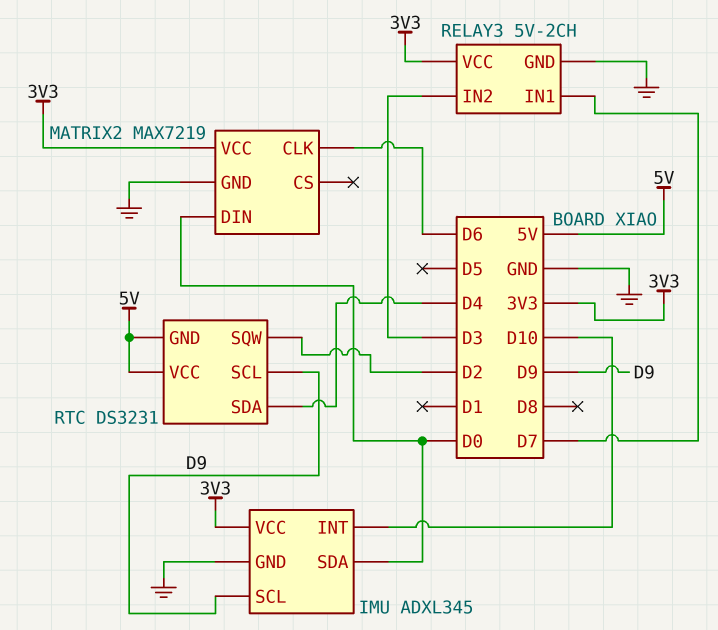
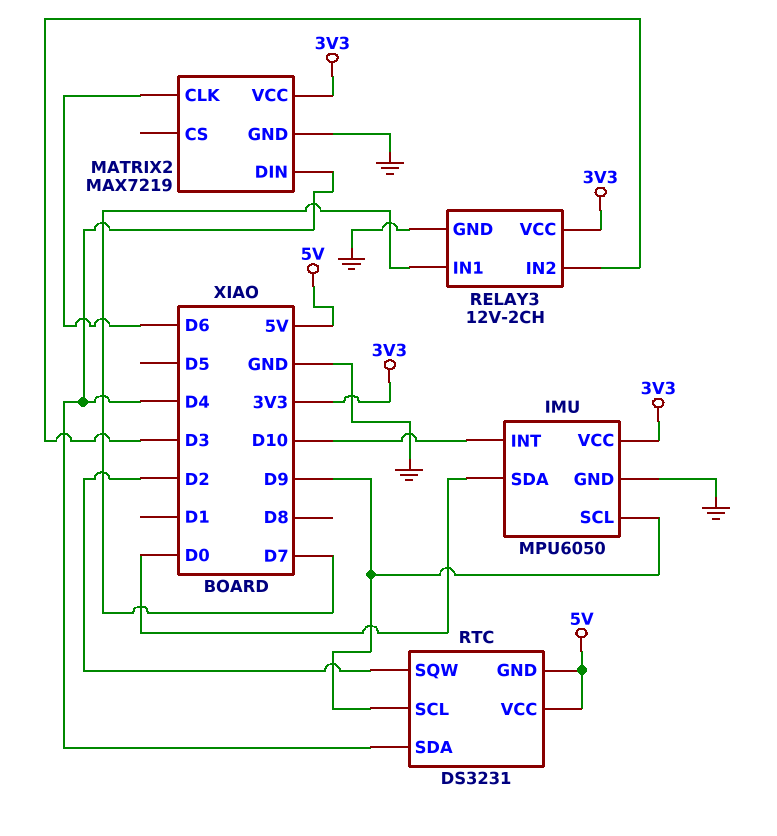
IMU: ADXL345 -> MPU6050
MATRIX2 pin DIN: D0 -> D4
RELAY3: 5V-2CH -> 12V-2CH

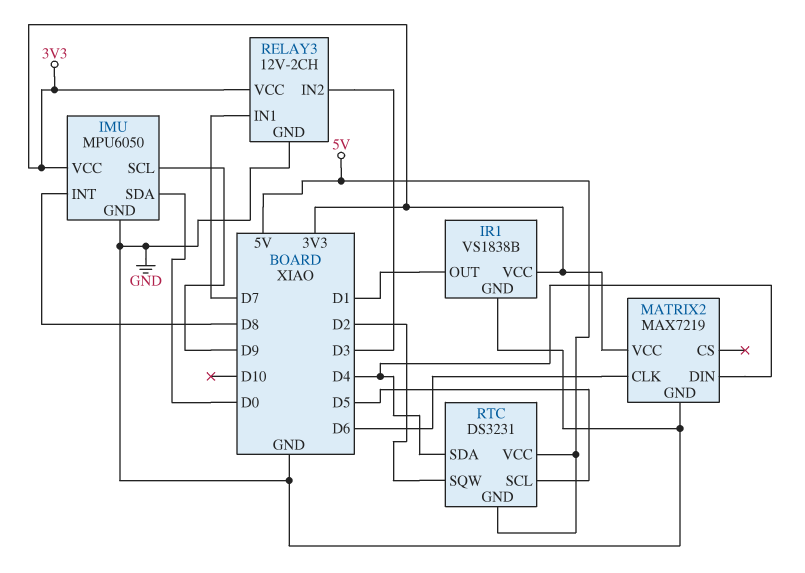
IMU pin INT: D10 -> D8
IR1: none -> VS1838B
IR1 pin GND: none -> GND
IR1 pin OUT: none -> D1
IR1 pin VCC: none -> 3V3
RTC pin SCL: D9 -> D5

